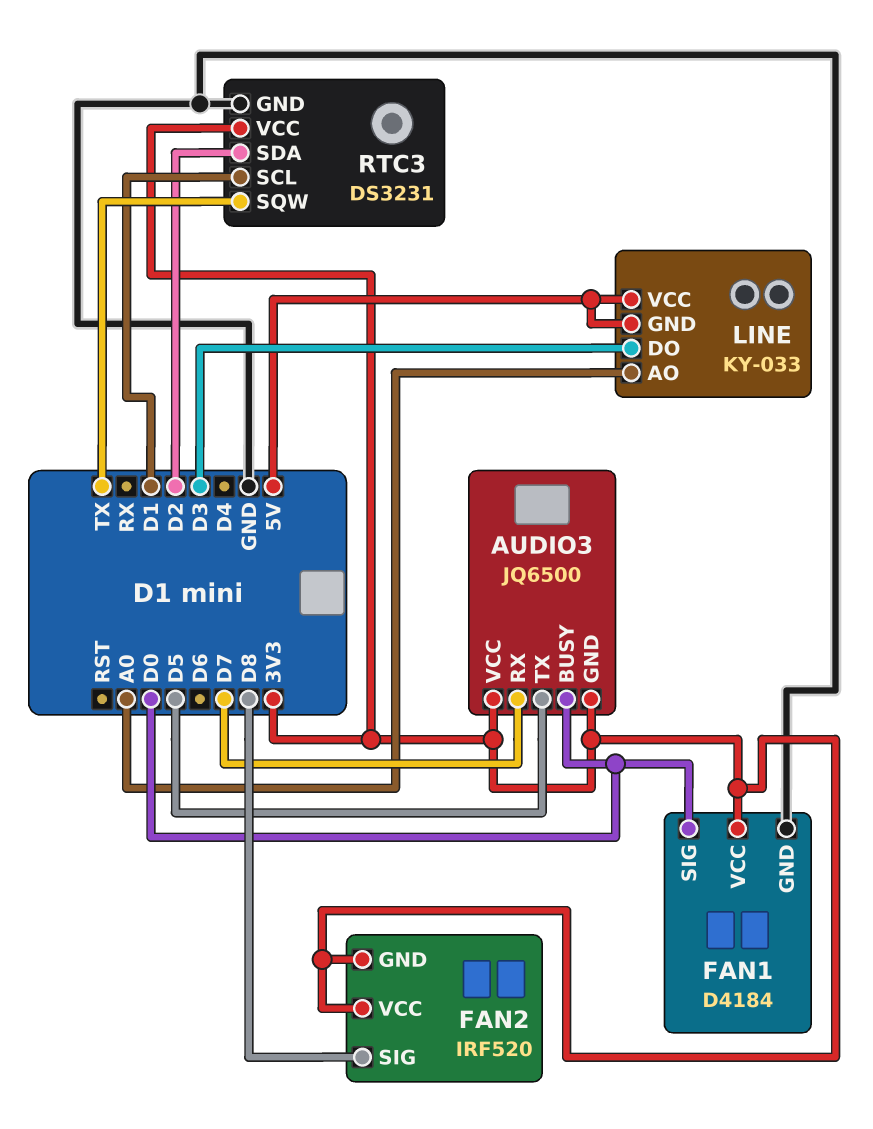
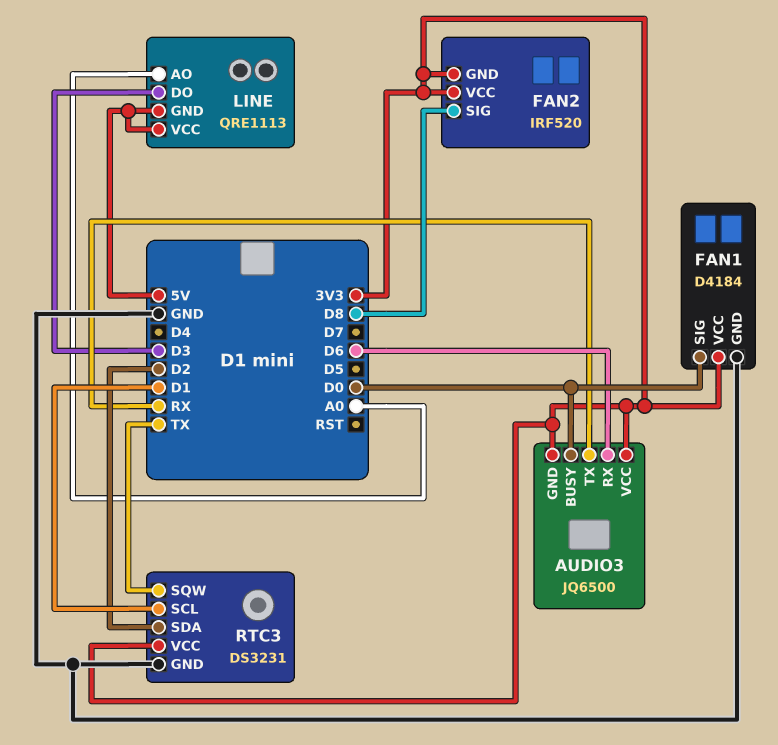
AUDIO3 pin RX: D7 -> D6
AUDIO3 pin TX: D5 -> RX
LINE: KY-033 -> QRE1113

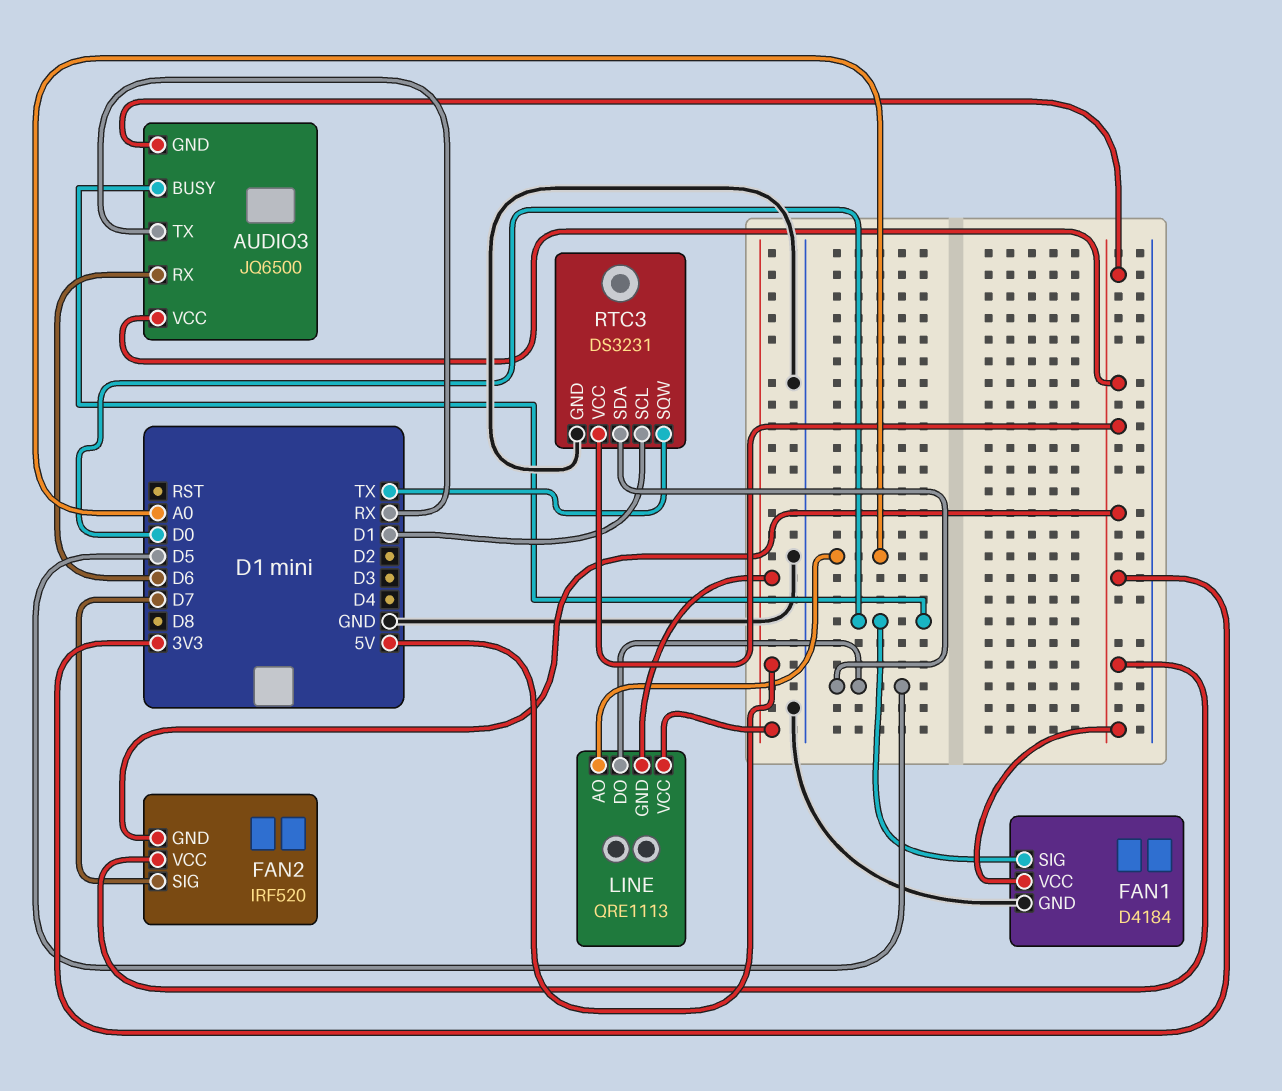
FAN2 pin SIG: D8 -> D7
LINE pin DO: D3 -> D5
RTC3 pin SDA: D2 -> D5

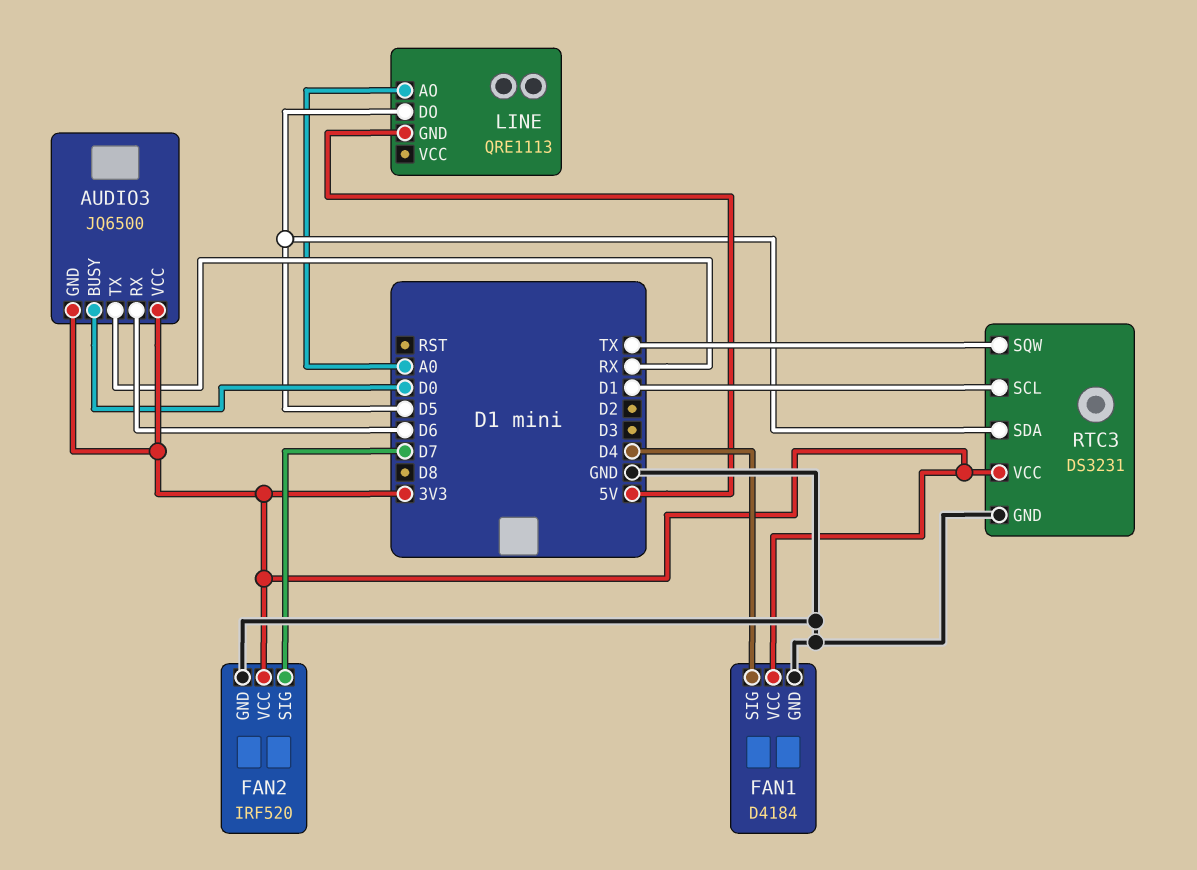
FAN1 pin SIG: D0 -> D4
FAN2 pin GND: 3V3 -> GND
LINE pin VCC: 5V -> none

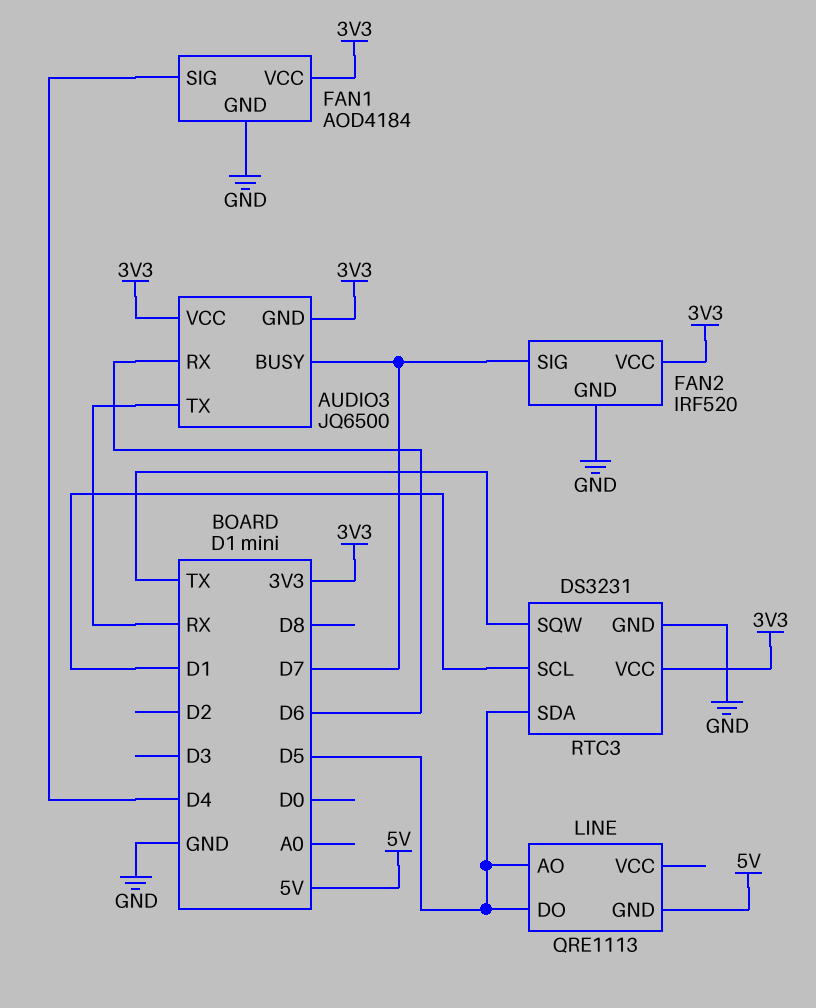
AUDIO3 pin BUSY: D0 -> D7
FAN1: D4184 -> AOD4184
LINE pin AO: A0 -> D5

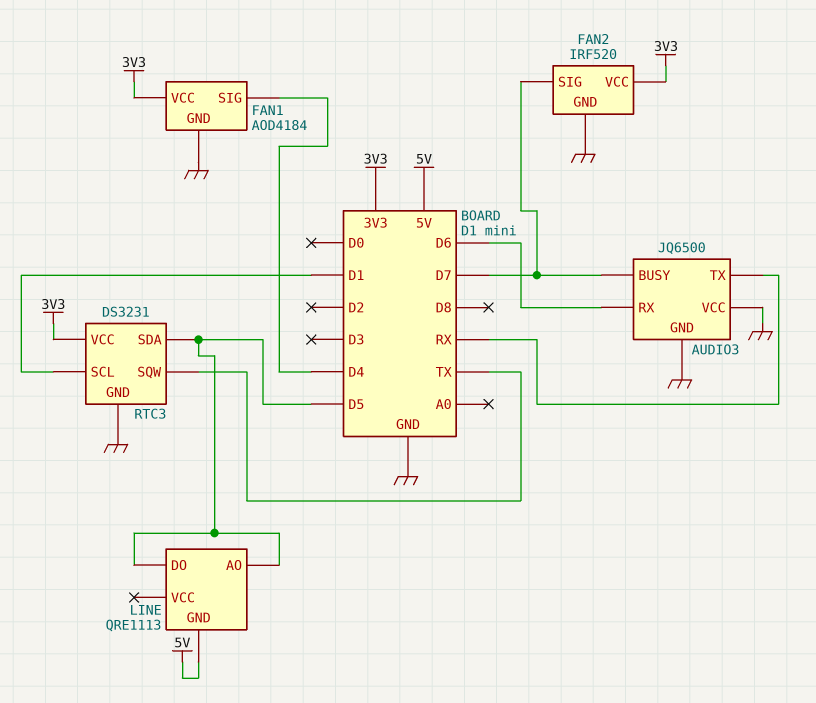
AUDIO3 pin GND: 3V3 -> GND
AUDIO3 pin VCC: 3V3 -> GND

